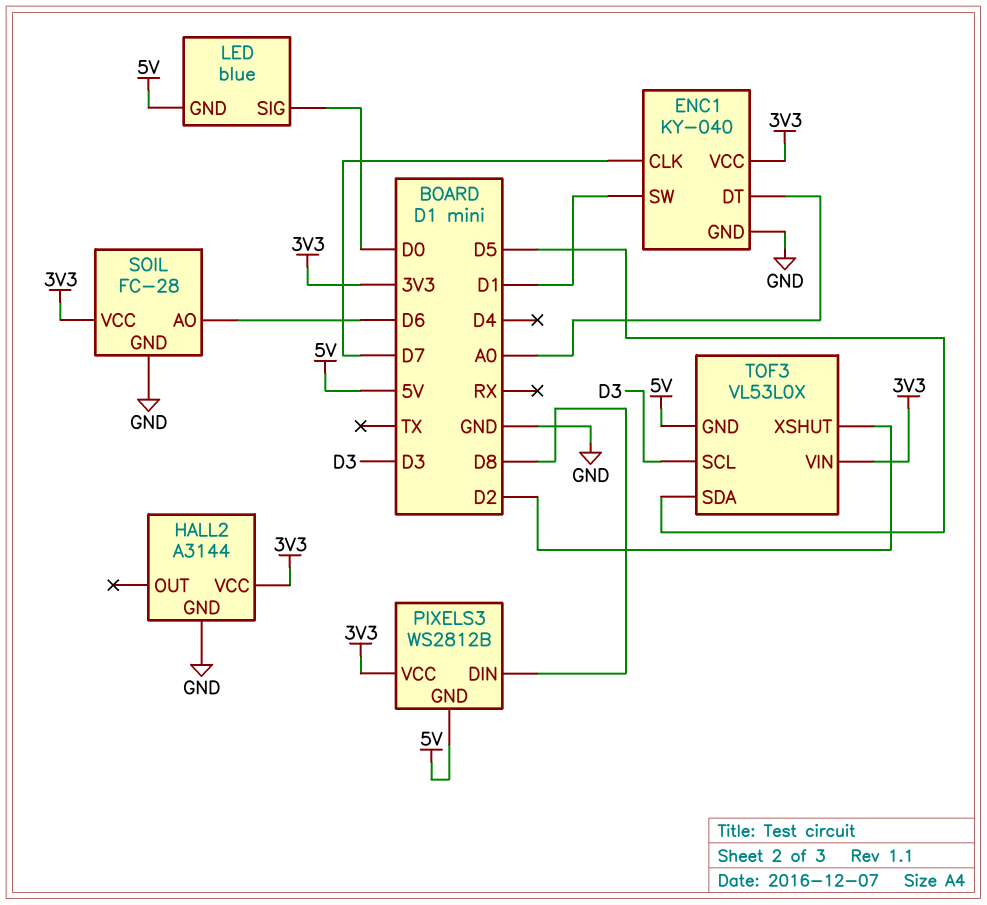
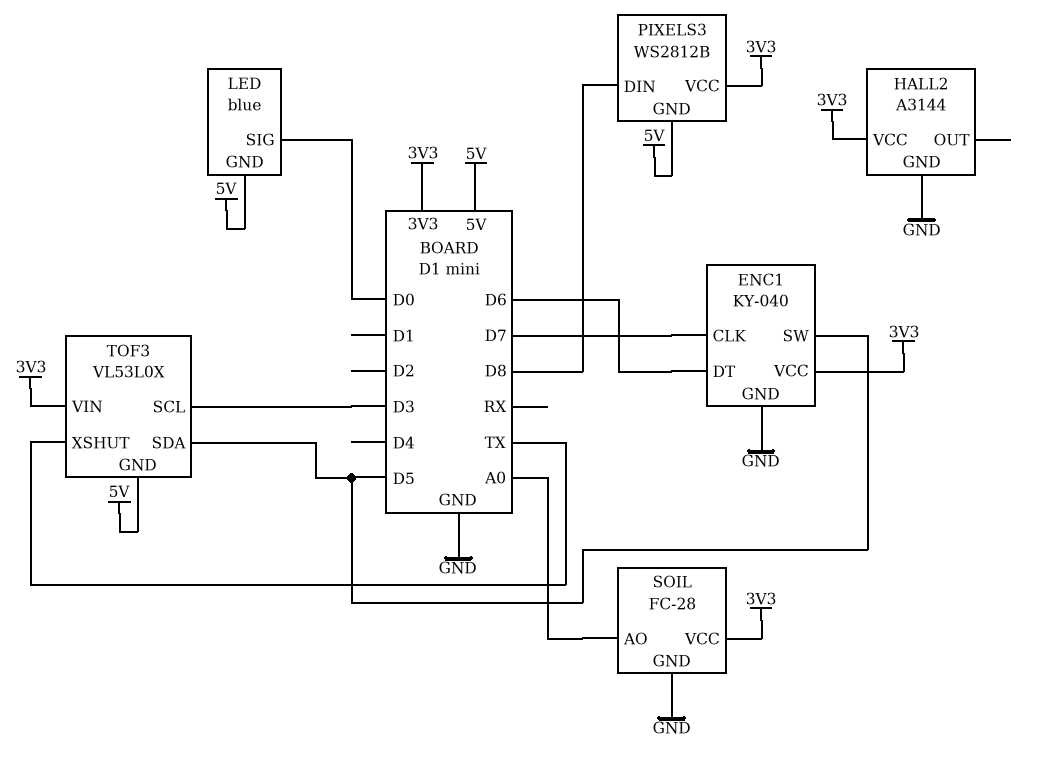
ENC1 pin DT: A0 -> D6
ENC1 pin SW: D1 -> D5
SOIL pin AO: D6 -> A0
TOF3 pin XSHUT: D2 -> TX

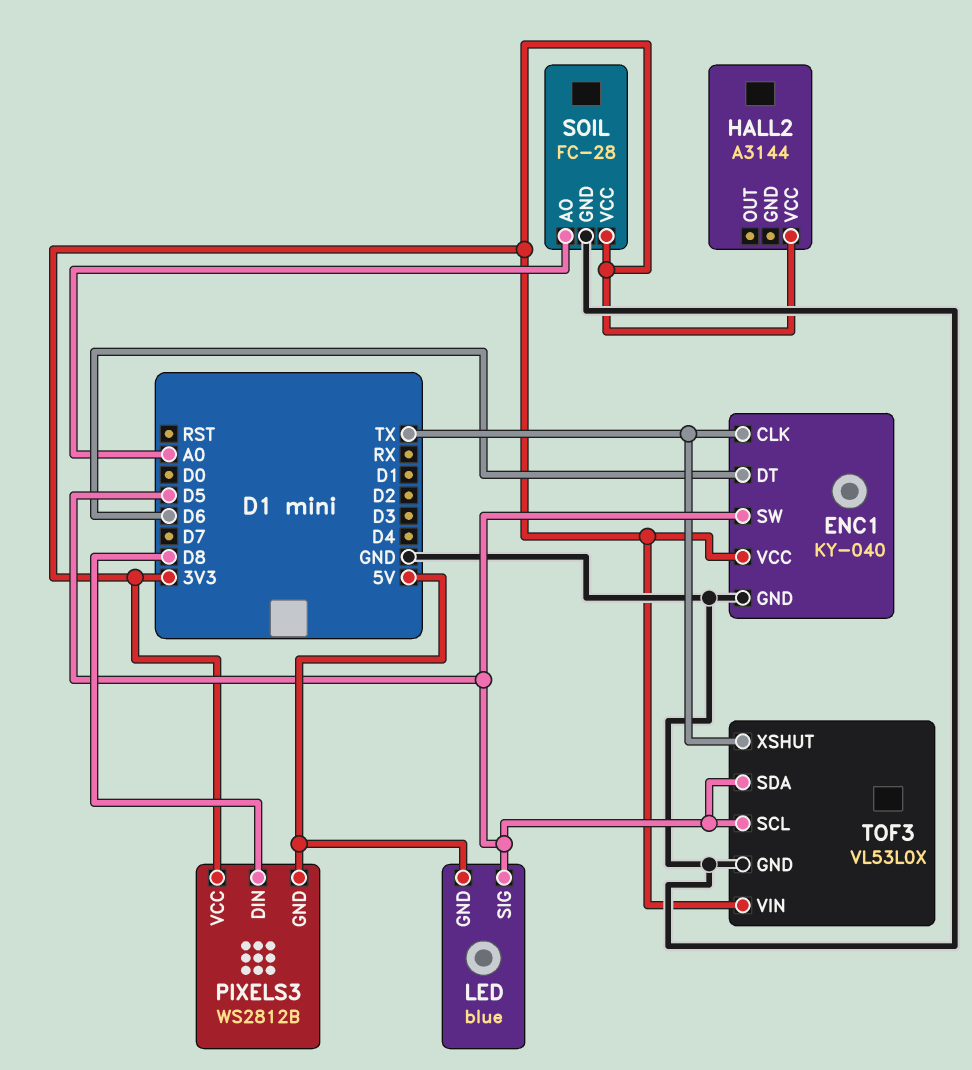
ENC1 pin CLK: D7 -> TX
HALL2 pin GND: GND -> none
LED pin SIG: D0 -> D5
TOF3 pin GND: 5V -> GND
TOF3 pin SCL: D3 -> D5

